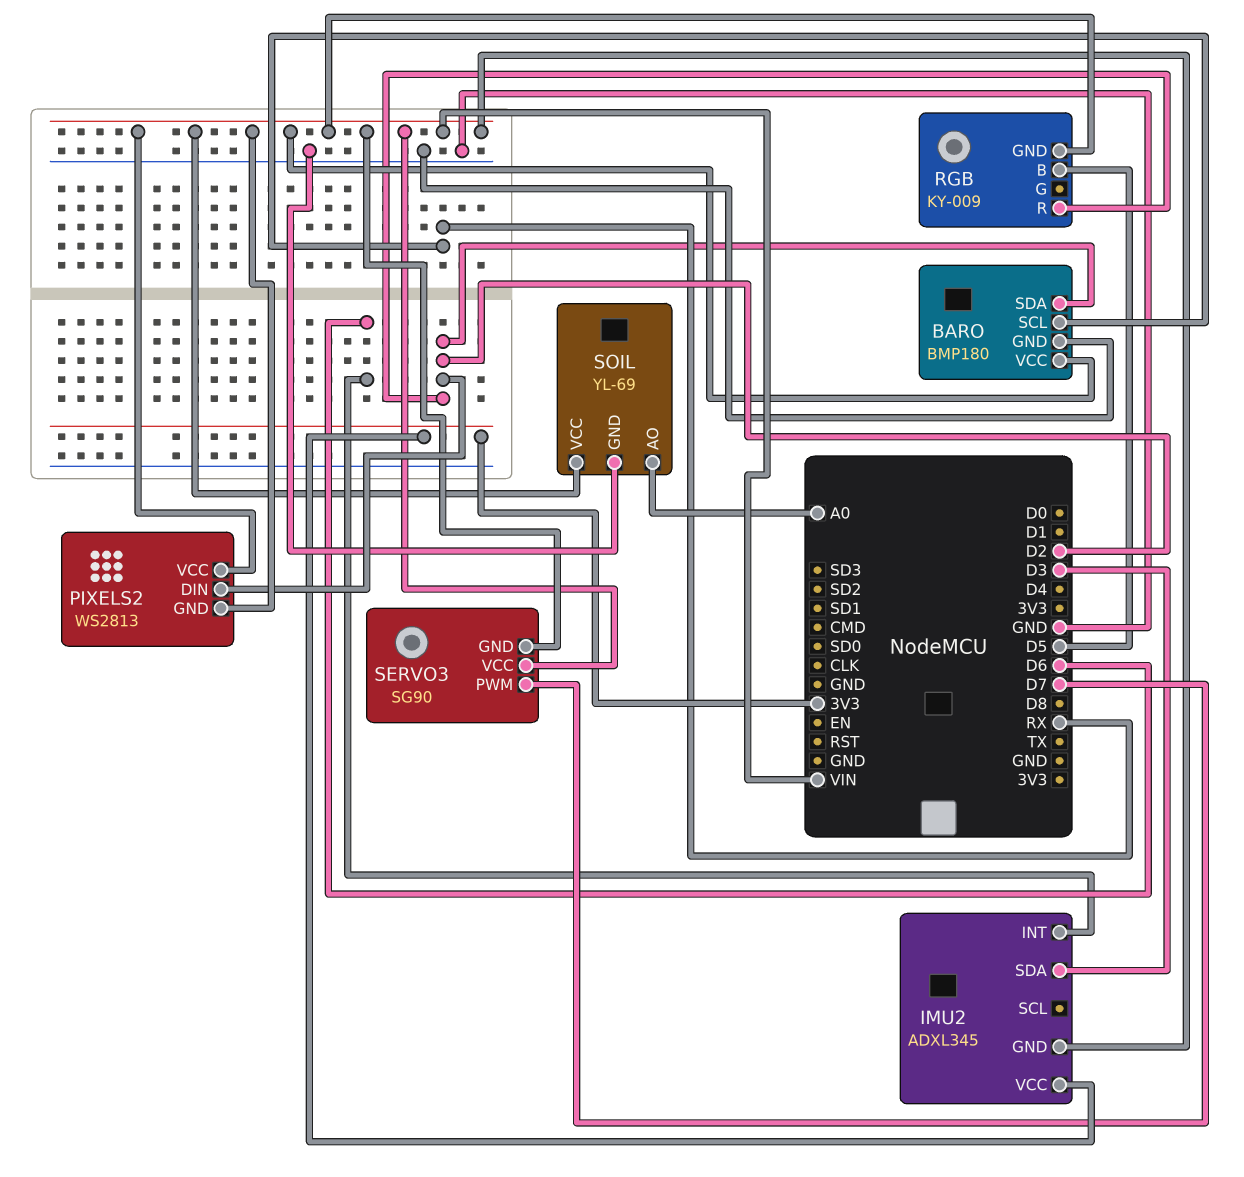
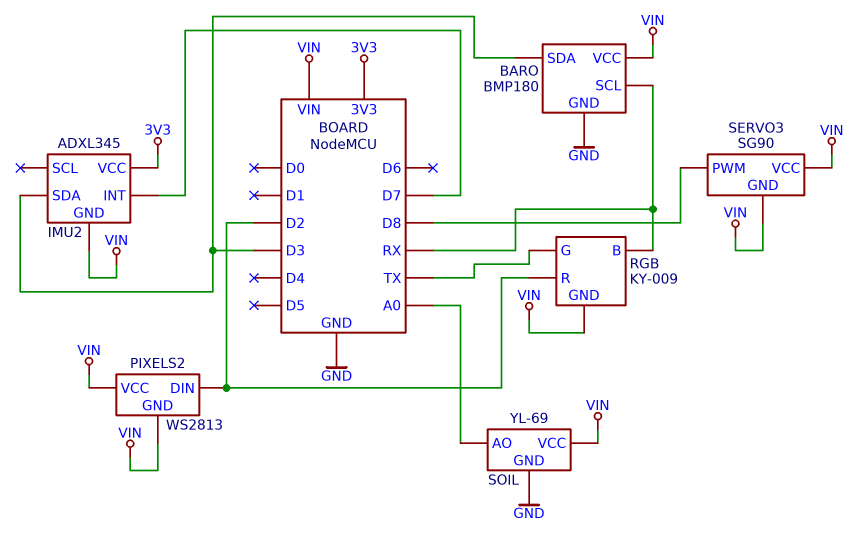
BARO pin SDA: D2 -> D3
IMU2 pin INT: D6 -> D7
RGB pin B: D5 -> RX
RGB pin G: none -> TX
SERVO3 pin PWM: D7 -> D8

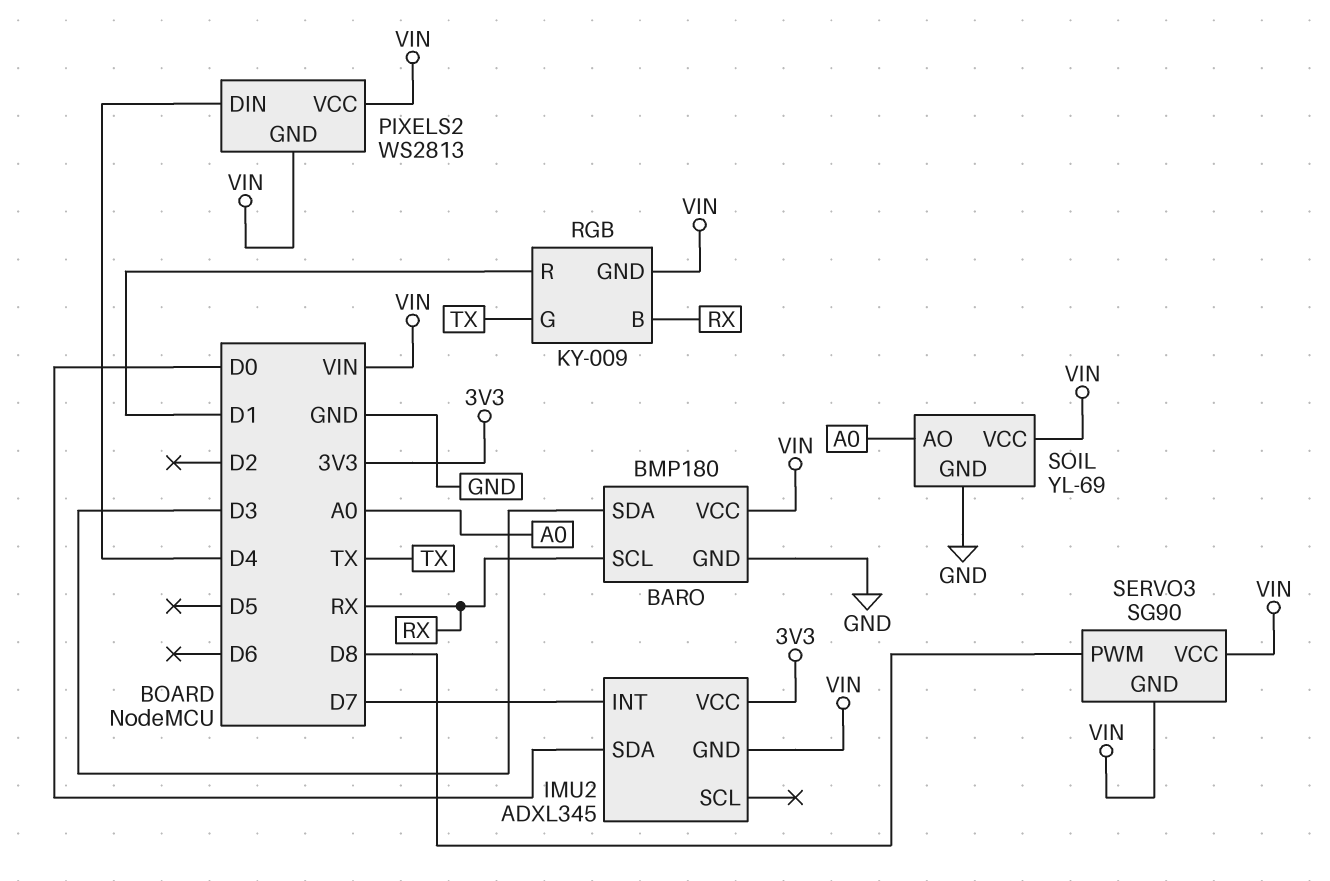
IMU2 pin SDA: D3 -> D0
PIXELS2 pin DIN: D2 -> D4
RGB pin R: D2 -> D1

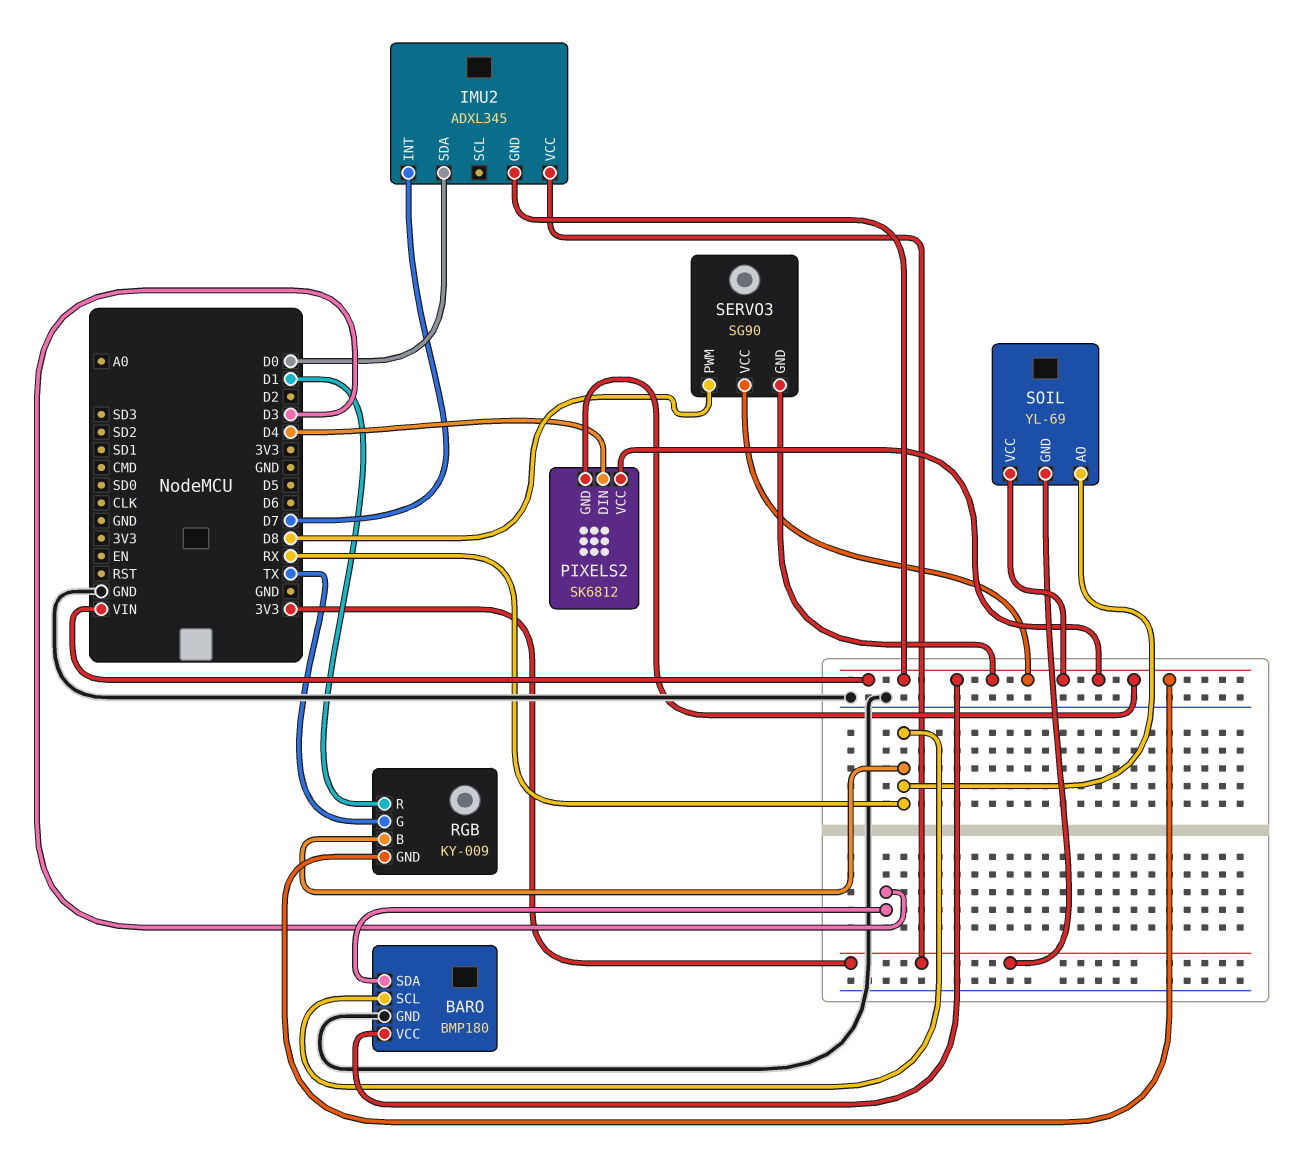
PIXELS2: WS2813 -> SK6812
SOIL pin AO: A0 -> RX
SOIL pin GND: GND -> 3V3

